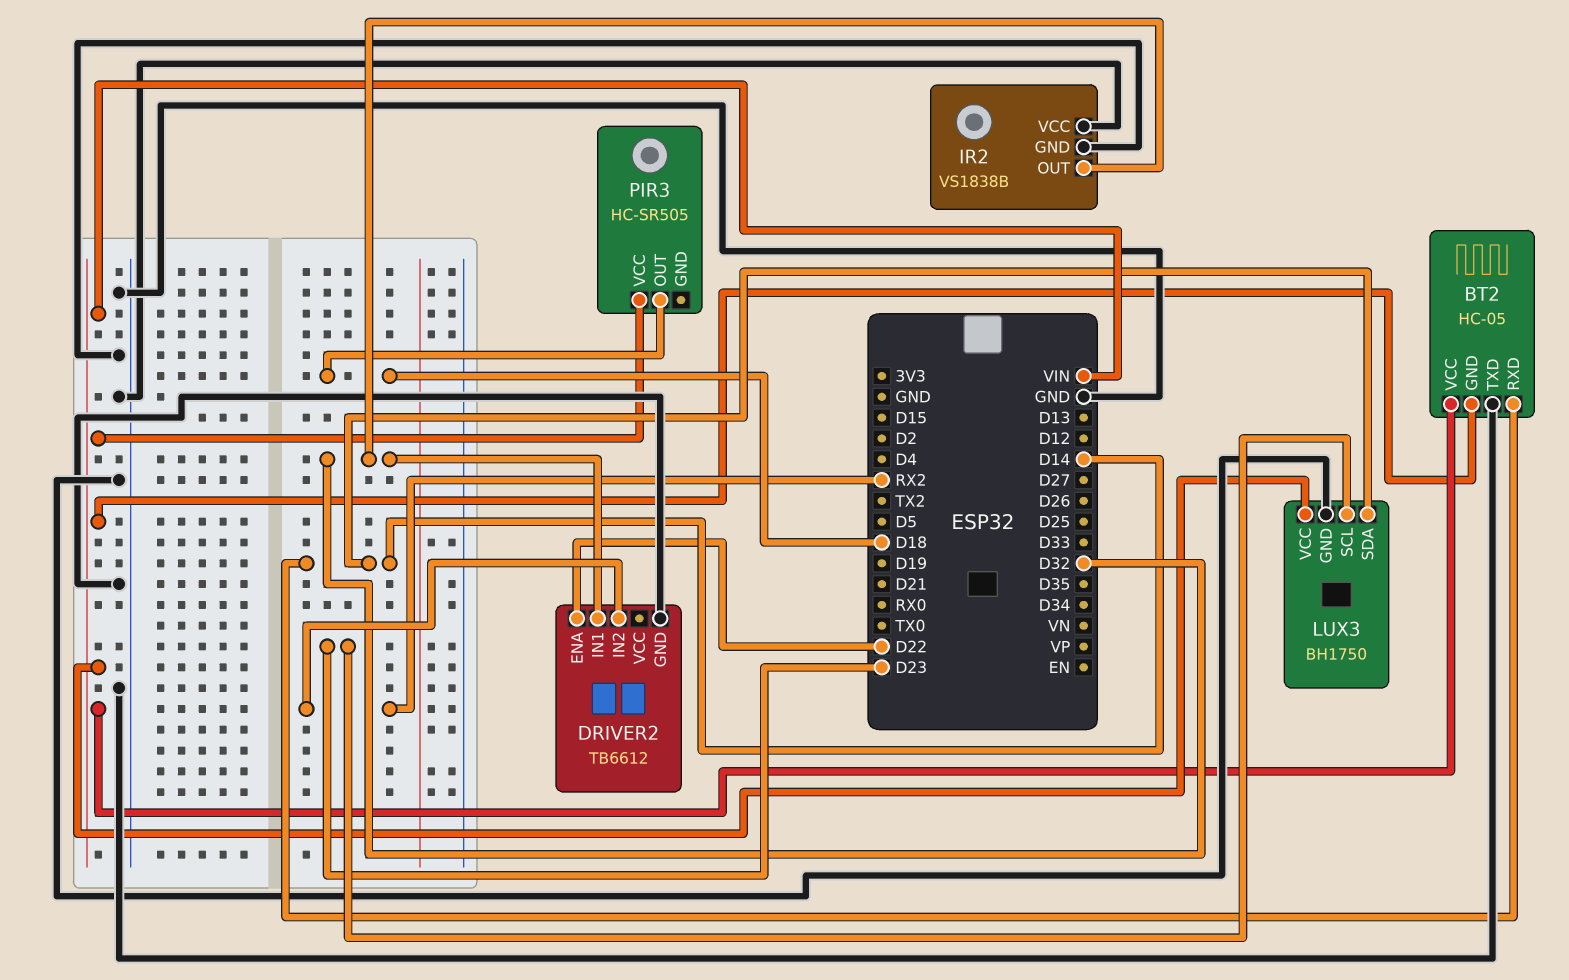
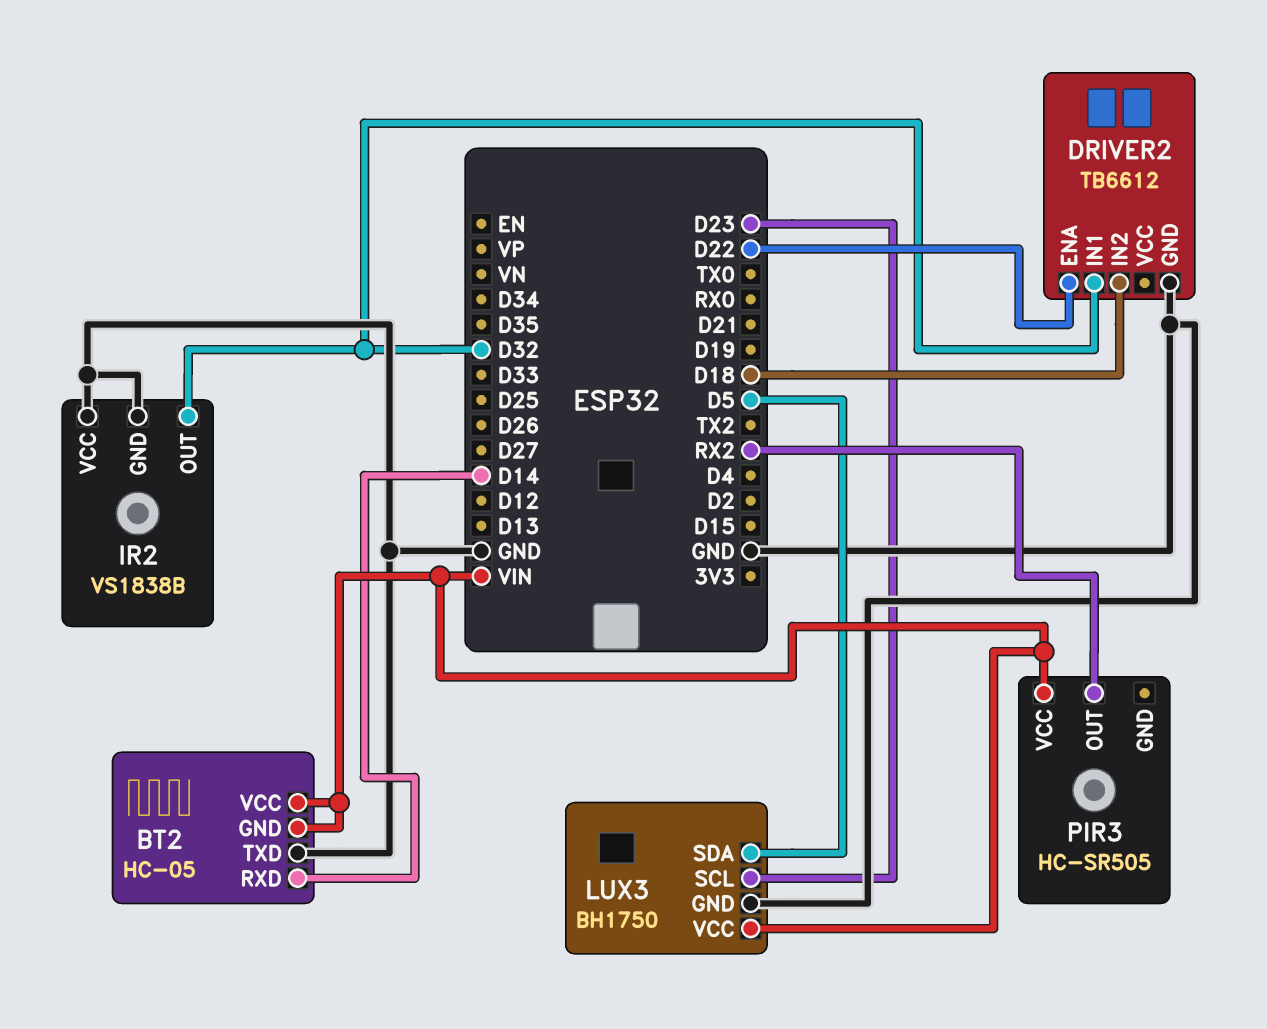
DRIVER2 pin IN2: RX2 -> D18
LUX3 pin SDA: D14 -> D5
PIR3 pin OUT: D18 -> RX2

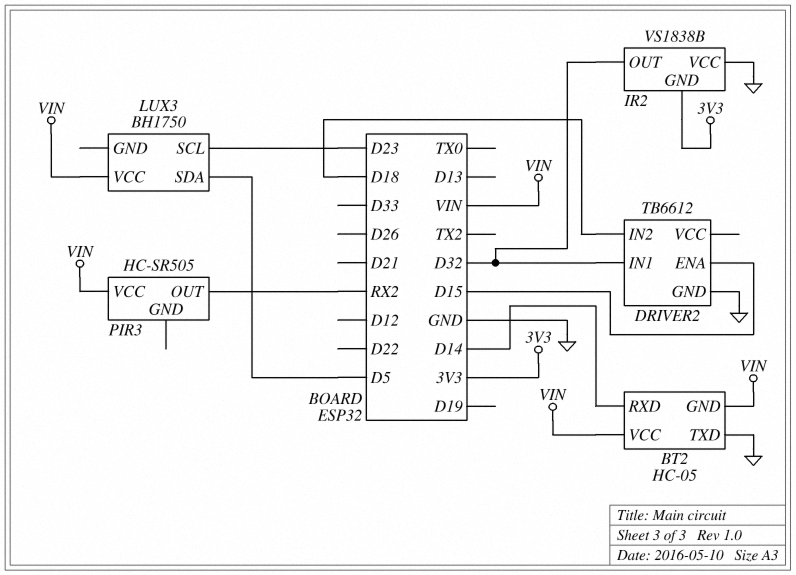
DRIVER2 pin ENA: D22 -> D15
IR2 pin GND: GND -> 3V3
LUX3 pin GND: GND -> none

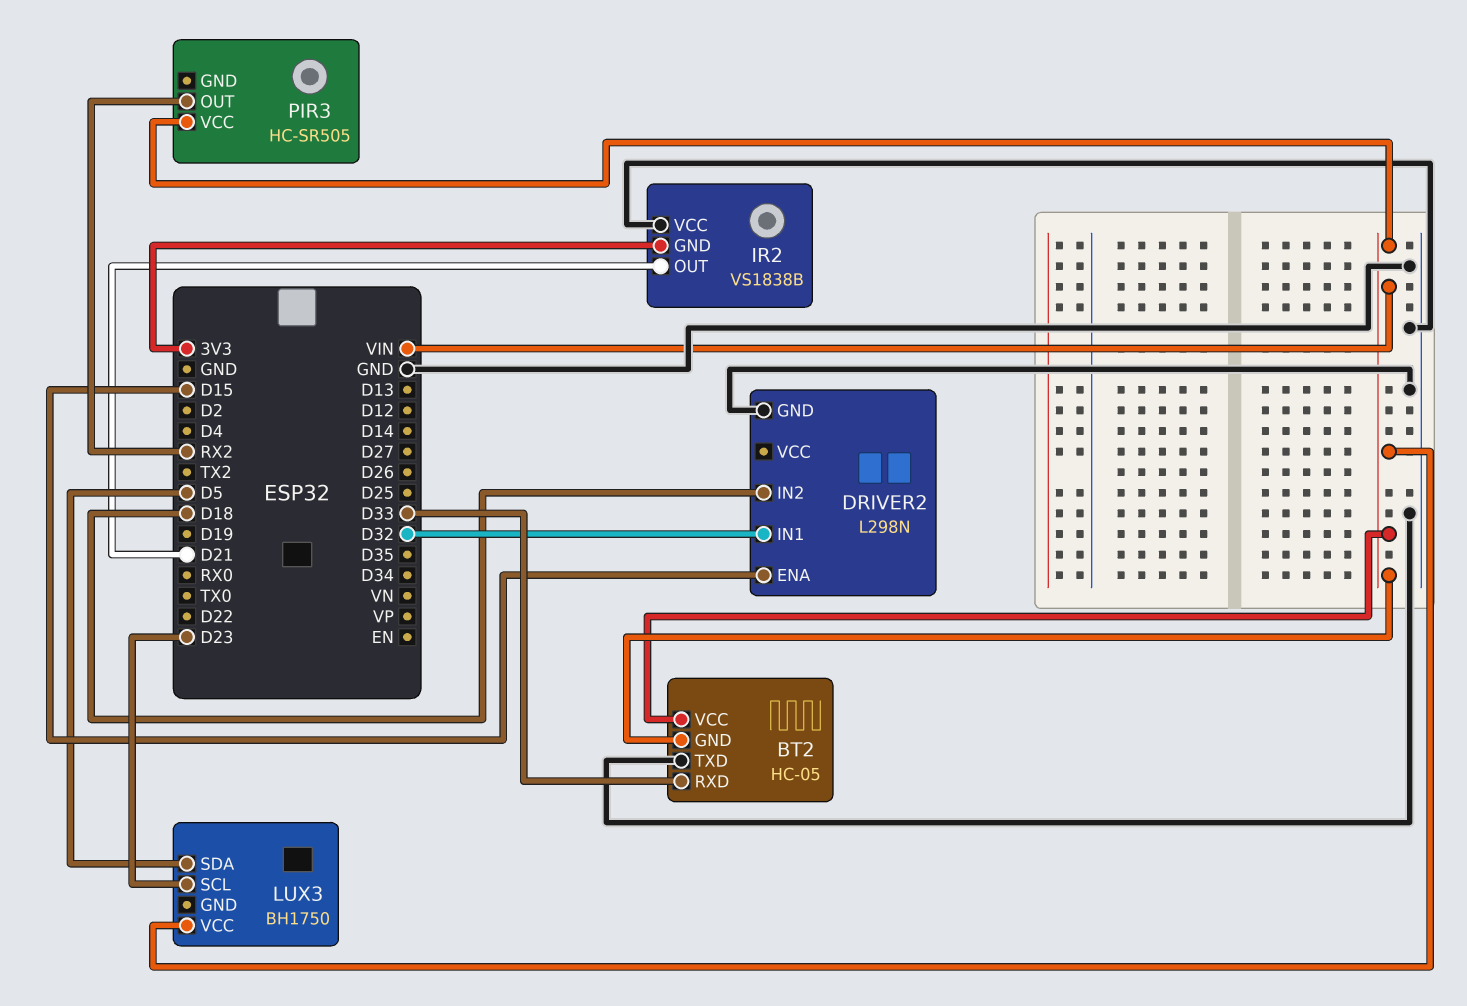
BT2 pin RXD: D14 -> D33
DRIVER2: TB6612 -> L298N
IR2 pin OUT: D32 -> D21

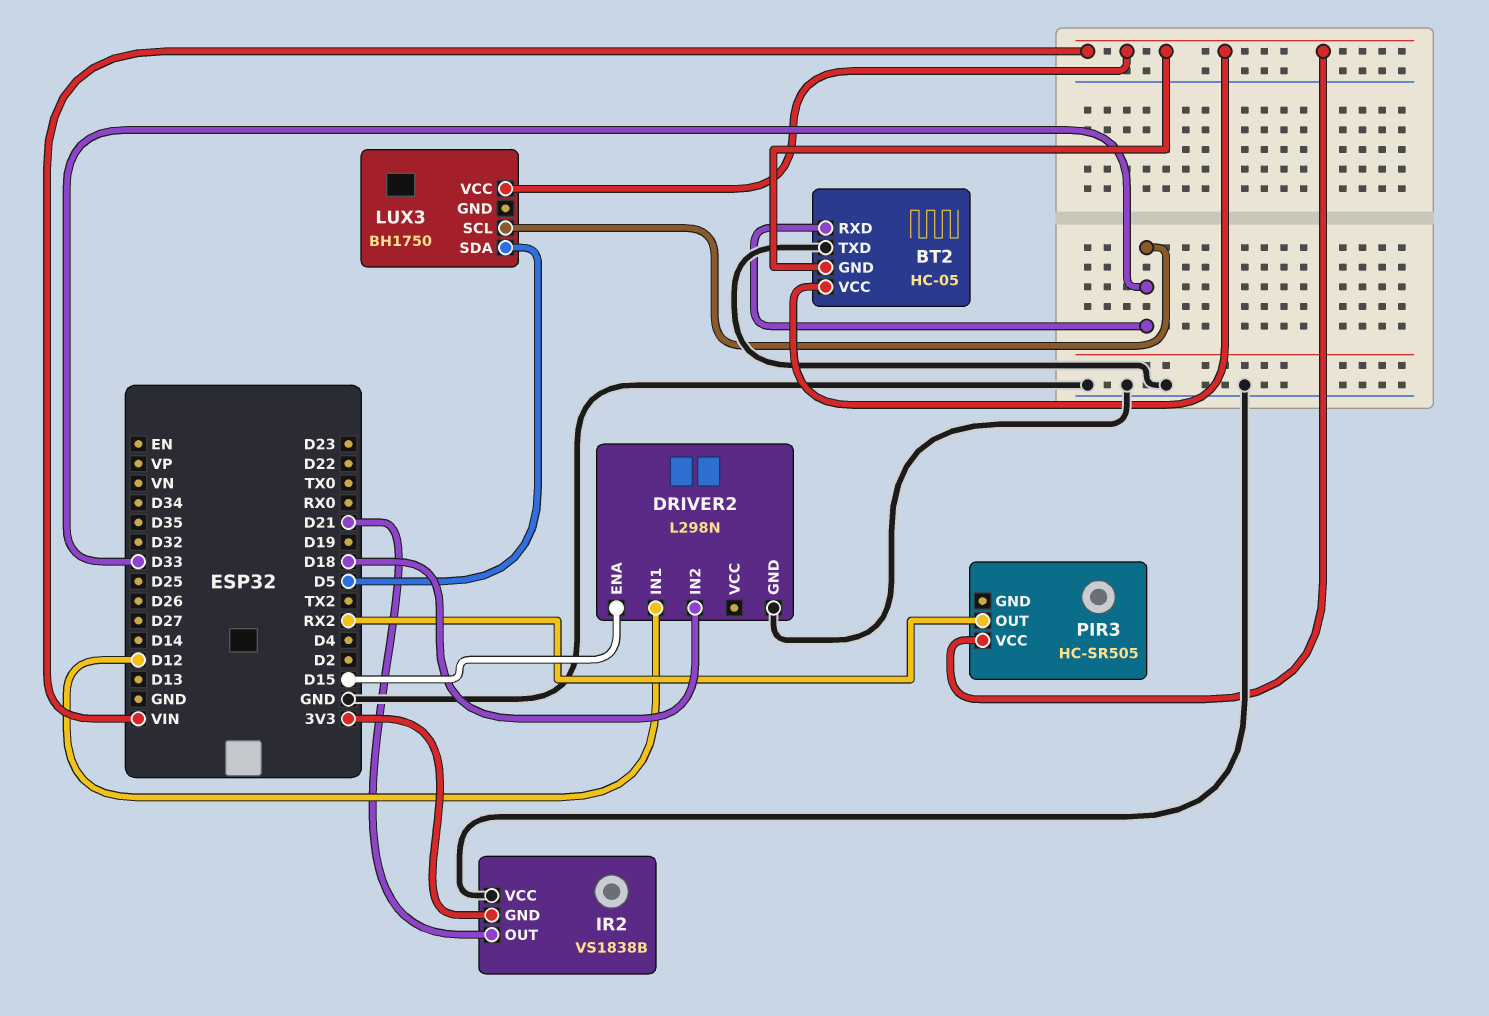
DRIVER2 pin IN1: D32 -> D12
LUX3 pin SCL: D23 -> D33

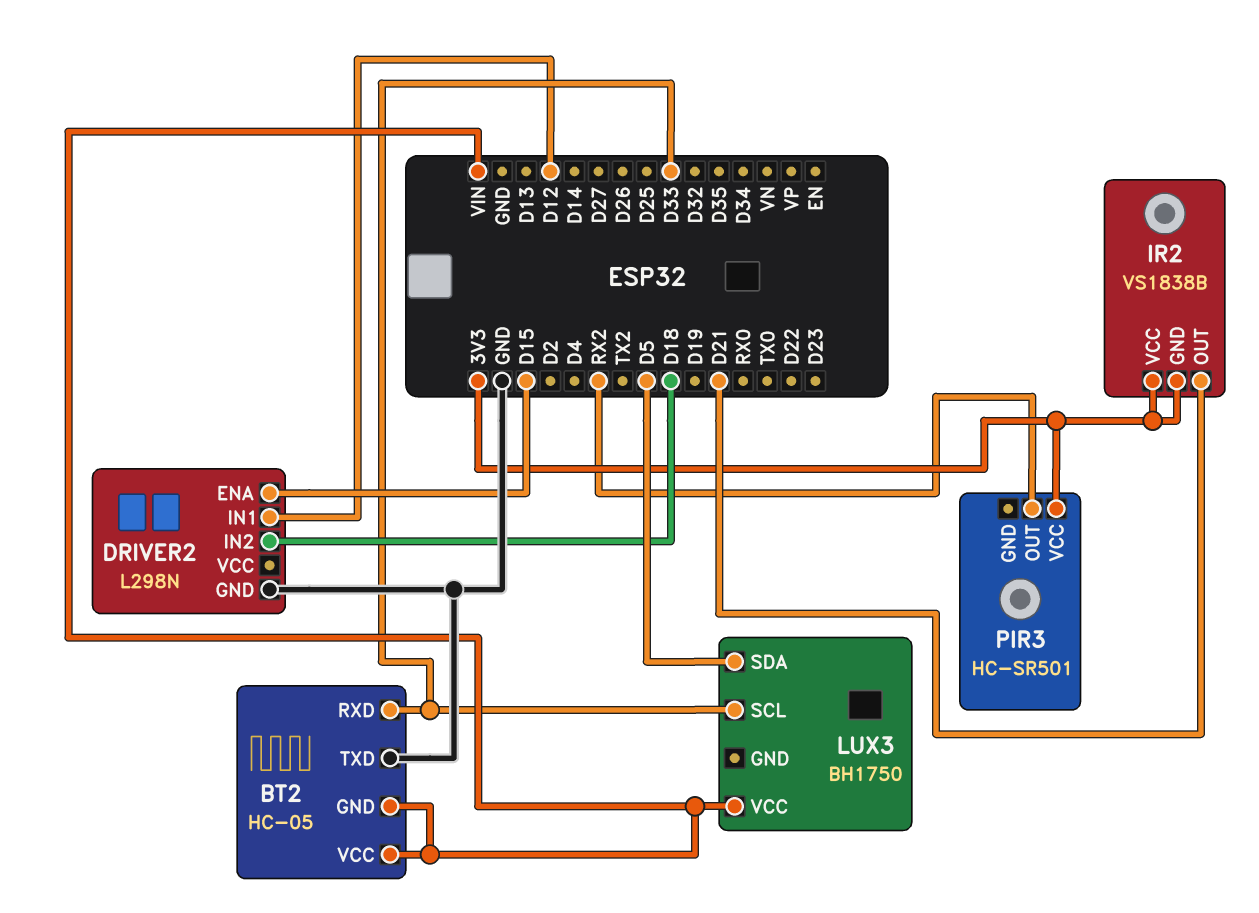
IR2 pin VCC: GND -> 3V3
PIR3: HC-SR505 -> HC-SR501
PIR3 pin VCC: VIN -> 3V3

